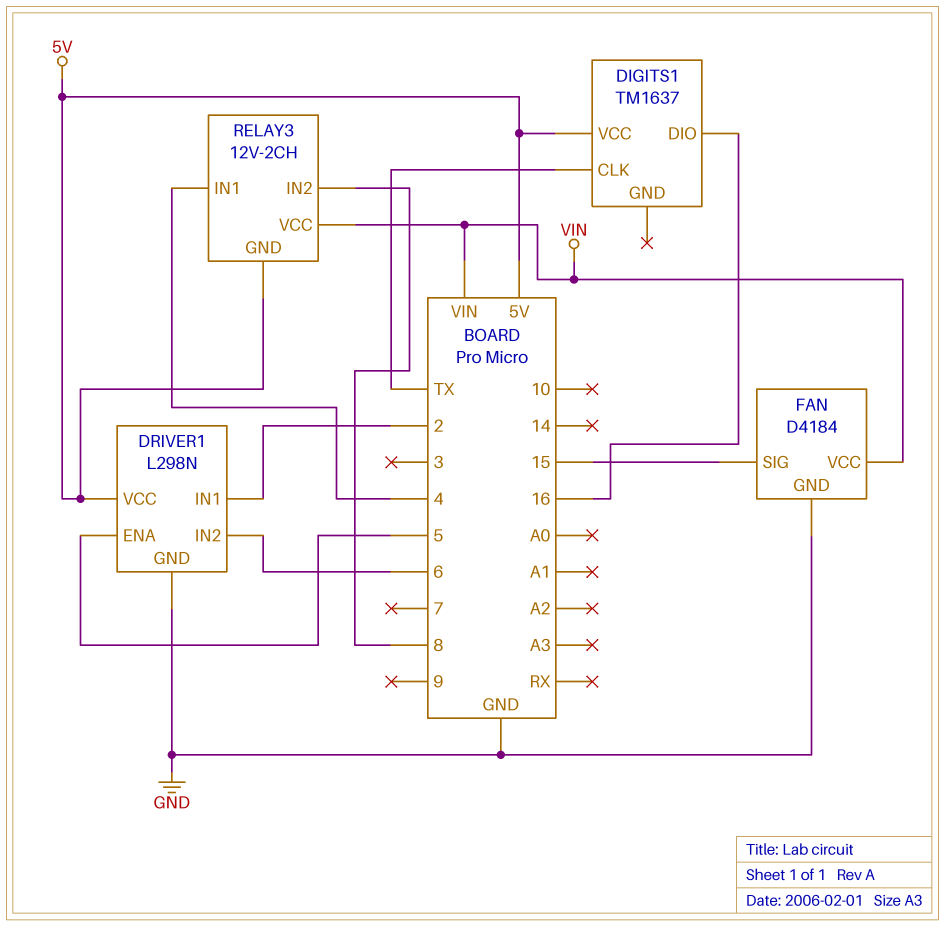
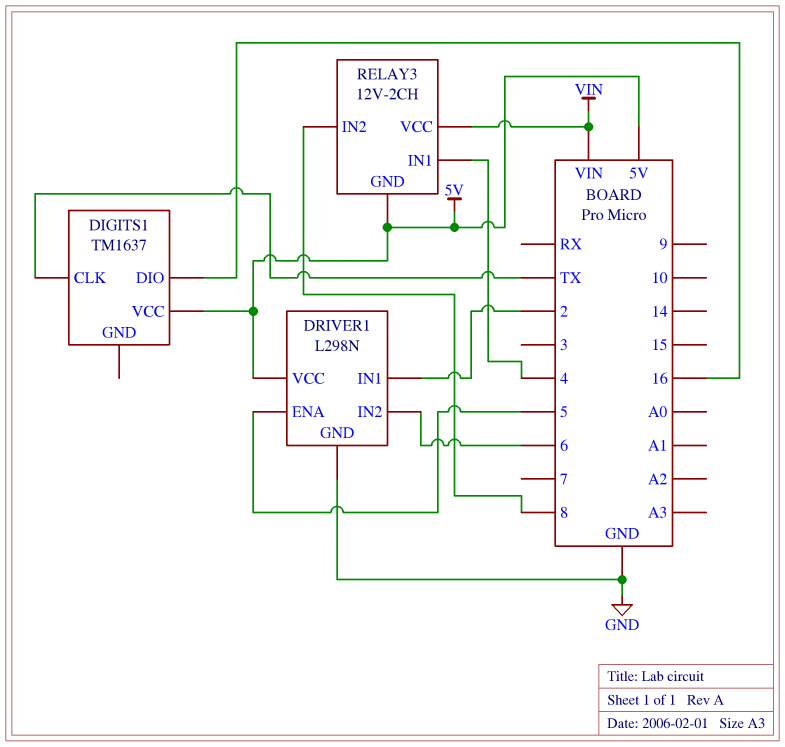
FAN: D4184 -> none
FAN pin GND: GND -> none
FAN pin SIG: 15 -> none
FAN pin VCC: VIN -> none

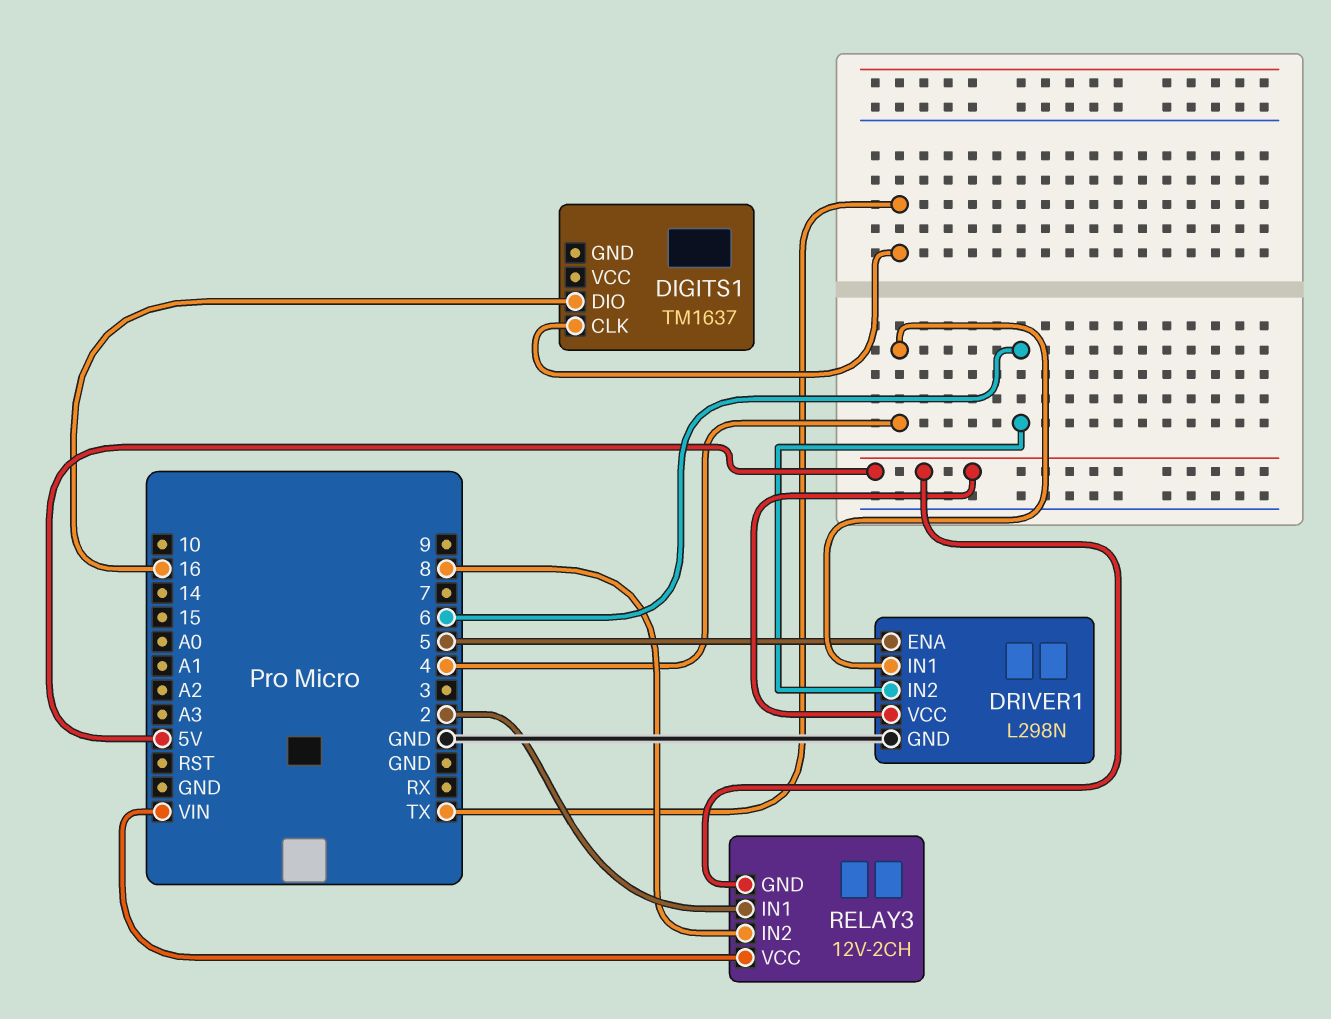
DIGITS1 pin VCC: 5V -> none
DRIVER1 pin IN1: 2 -> 4
RELAY3 pin IN1: 4 -> 2

